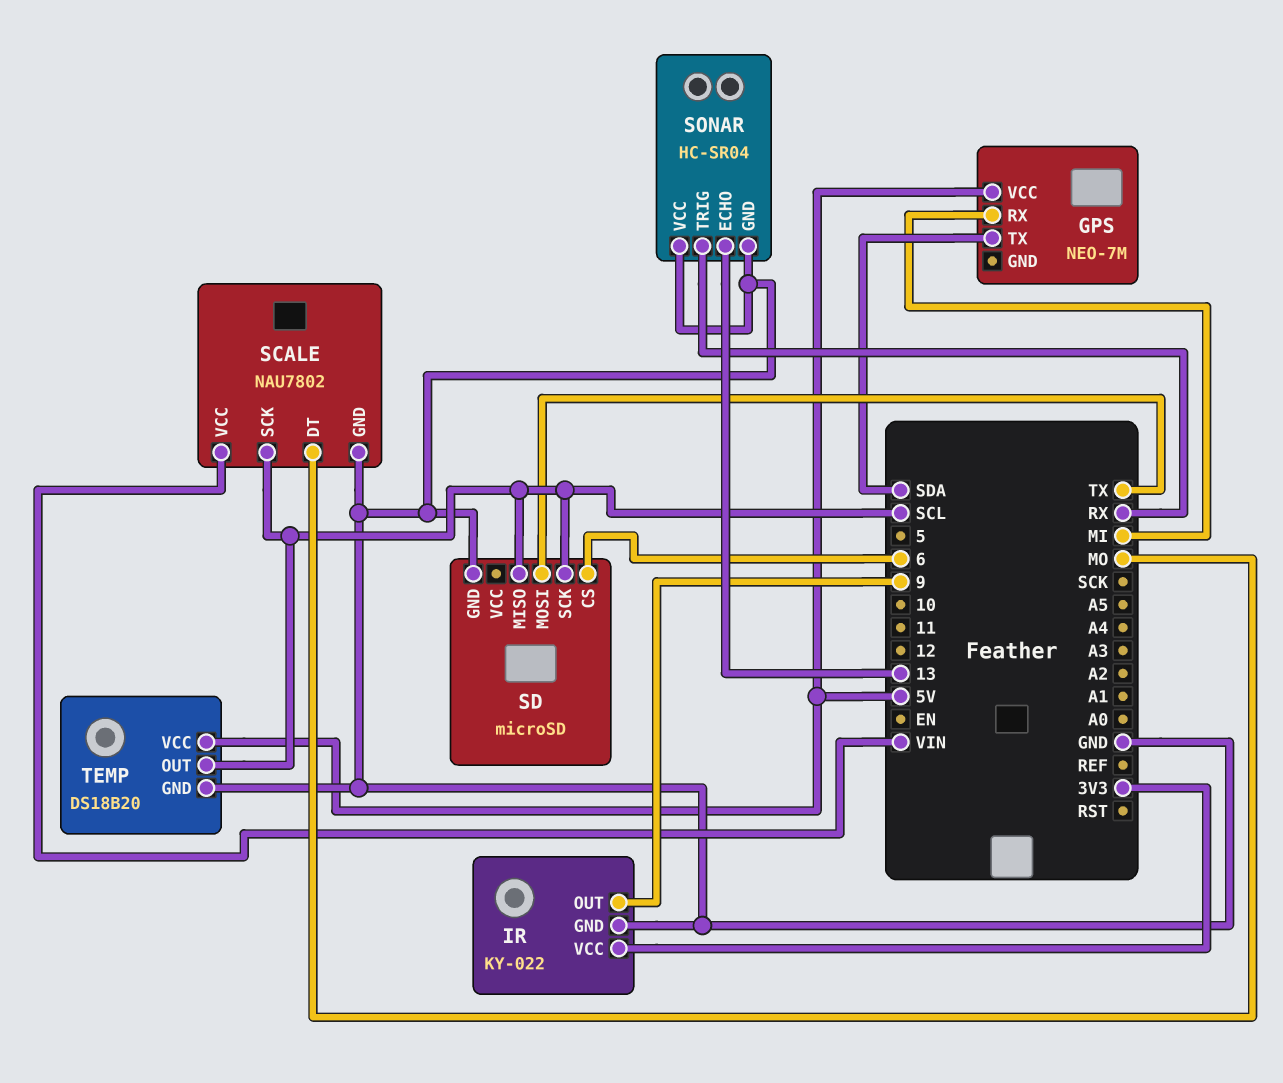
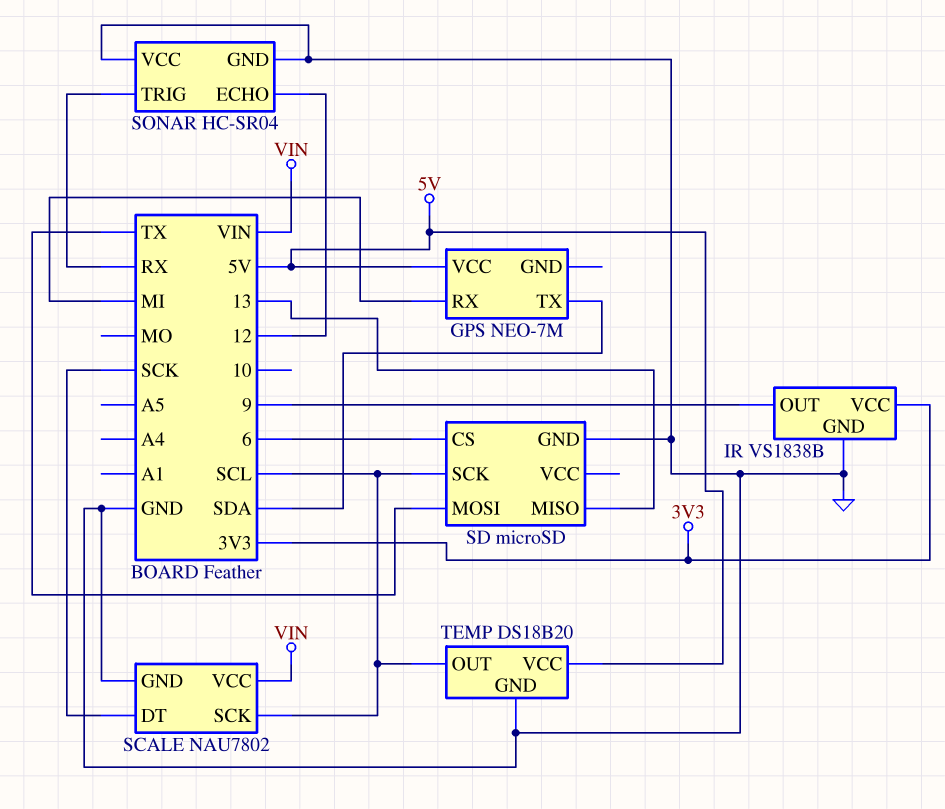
IR: KY-022 -> VS1838B
SCALE pin DT: MO -> SCK
SD pin MISO: SCL -> 13
SONAR pin ECHO: 13 -> 12

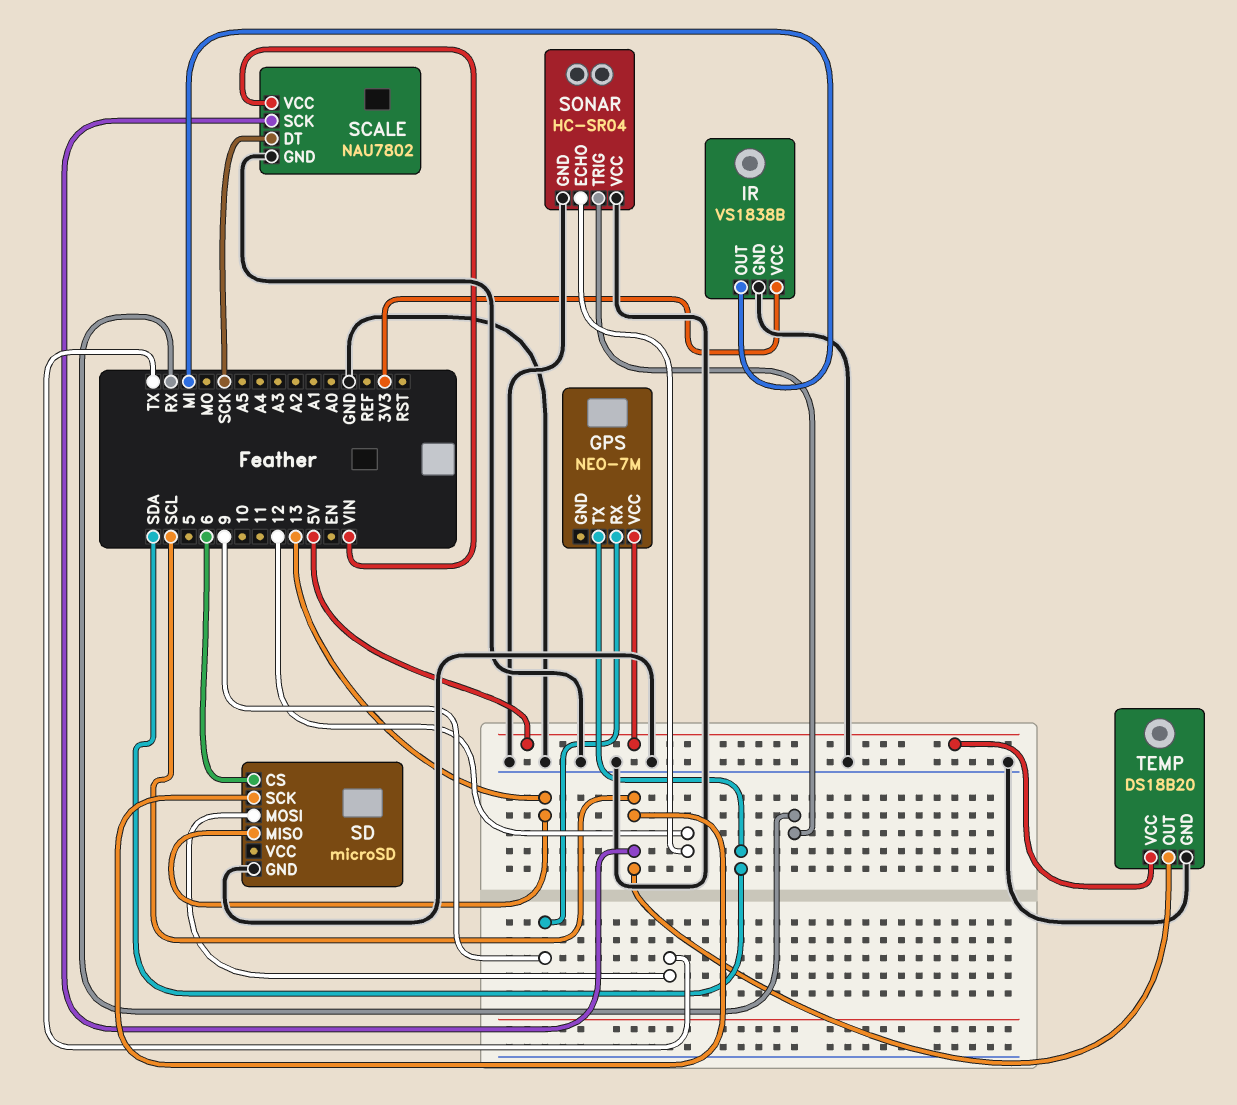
GPS pin RX: MI -> 9
IR pin OUT: 9 -> MI

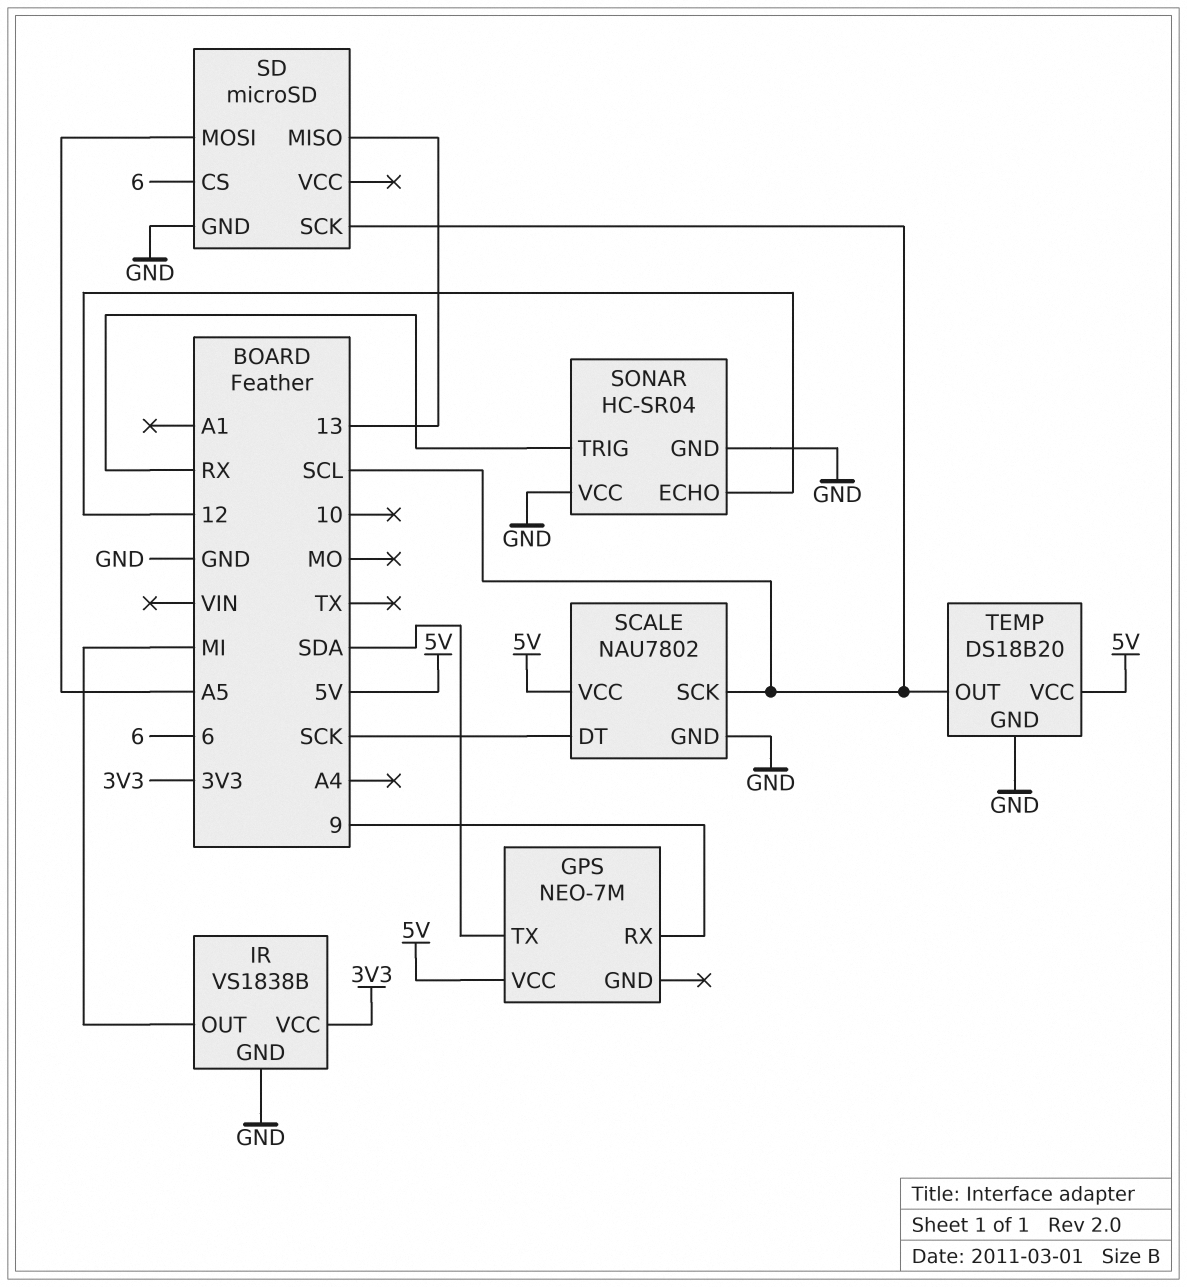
SCALE pin VCC: VIN -> 5V
SD pin MOSI: TX -> A5

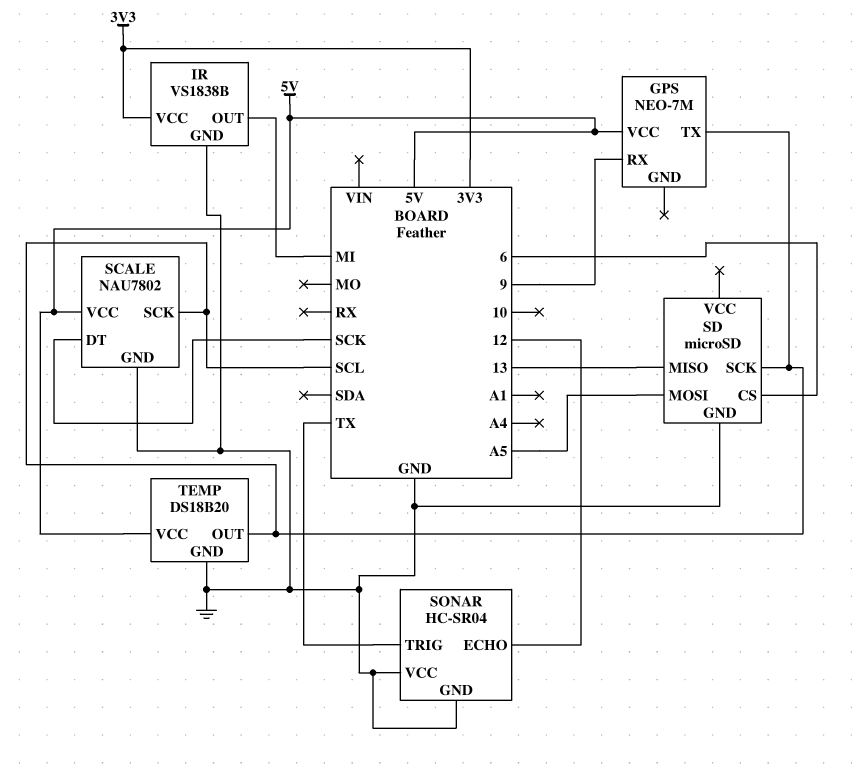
GPS pin TX: SDA -> SCL
SONAR pin TRIG: RX -> TX

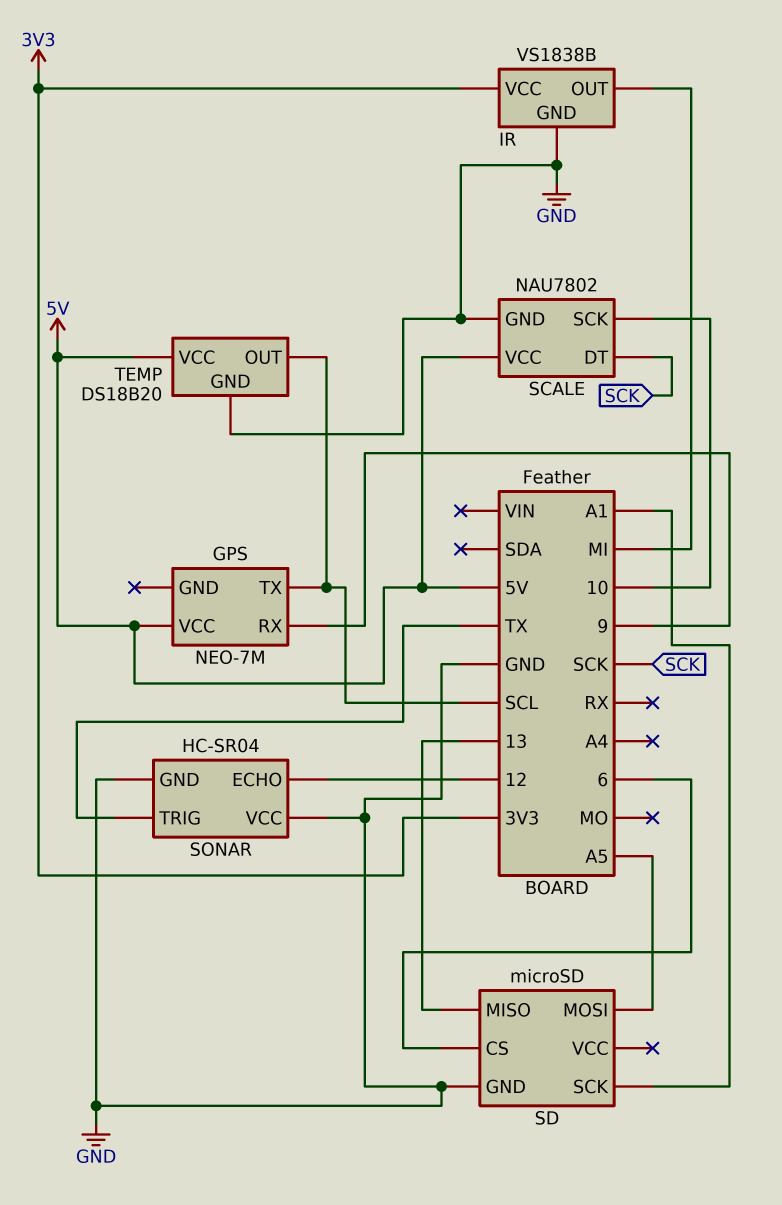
SCALE pin SCK: SCL -> 10
SD pin SCK: SCL -> A1

